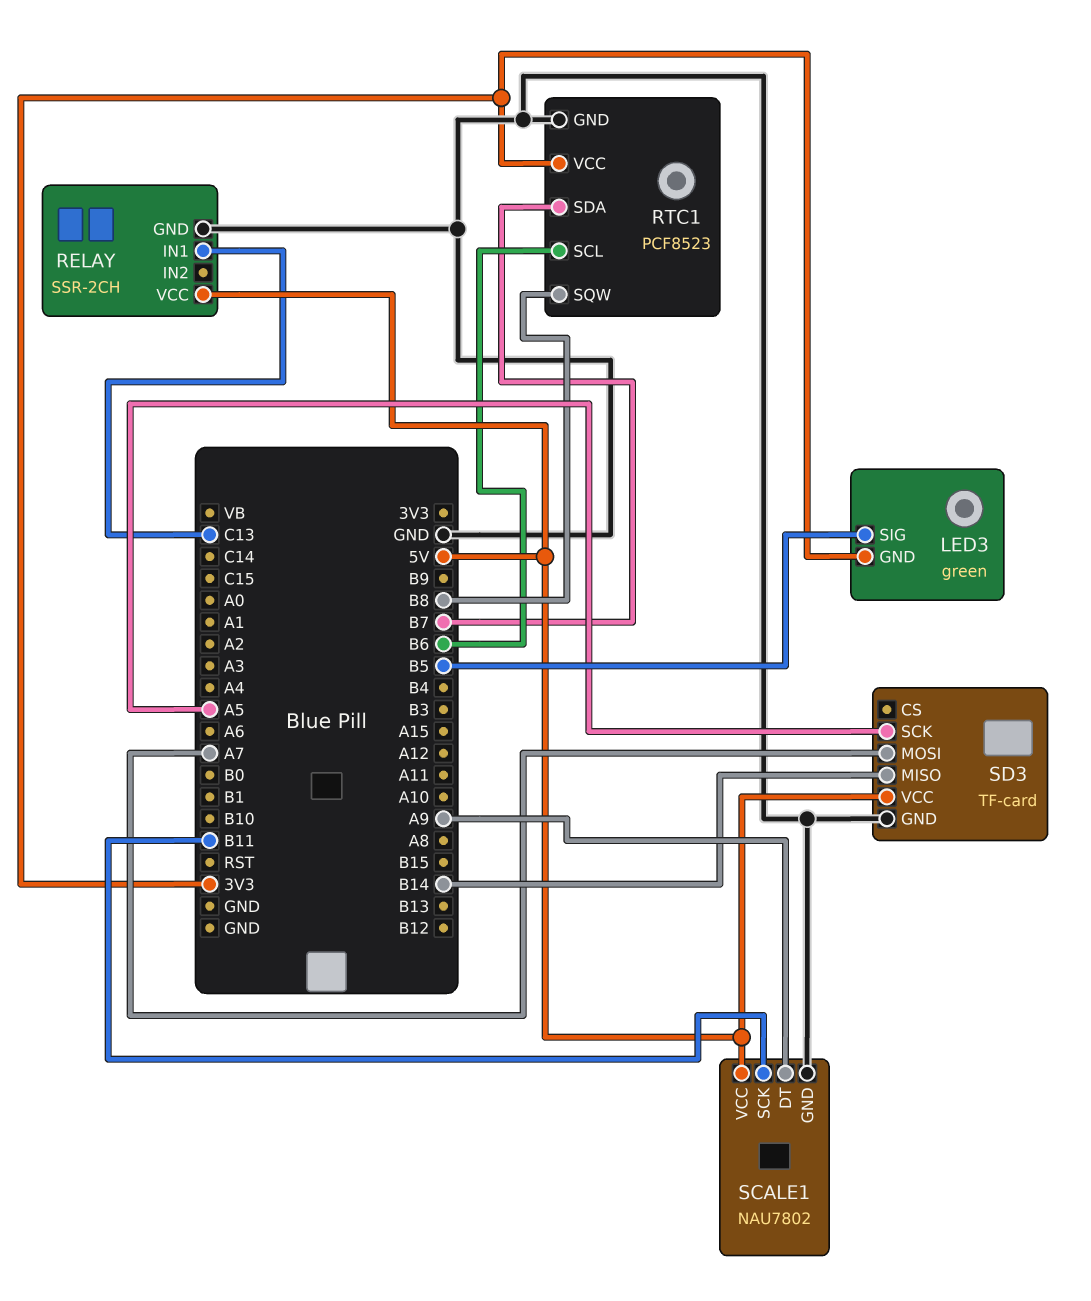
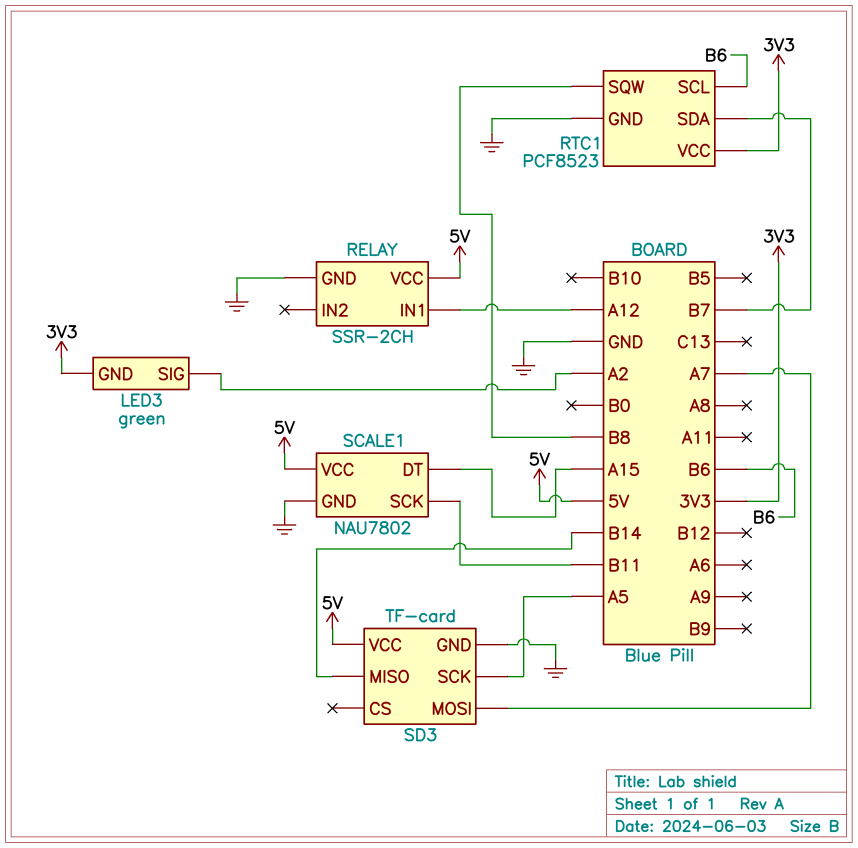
LED3 pin SIG: B5 -> A2
RELAY pin IN1: C13 -> A12
SCALE1 pin DT: A9 -> A15

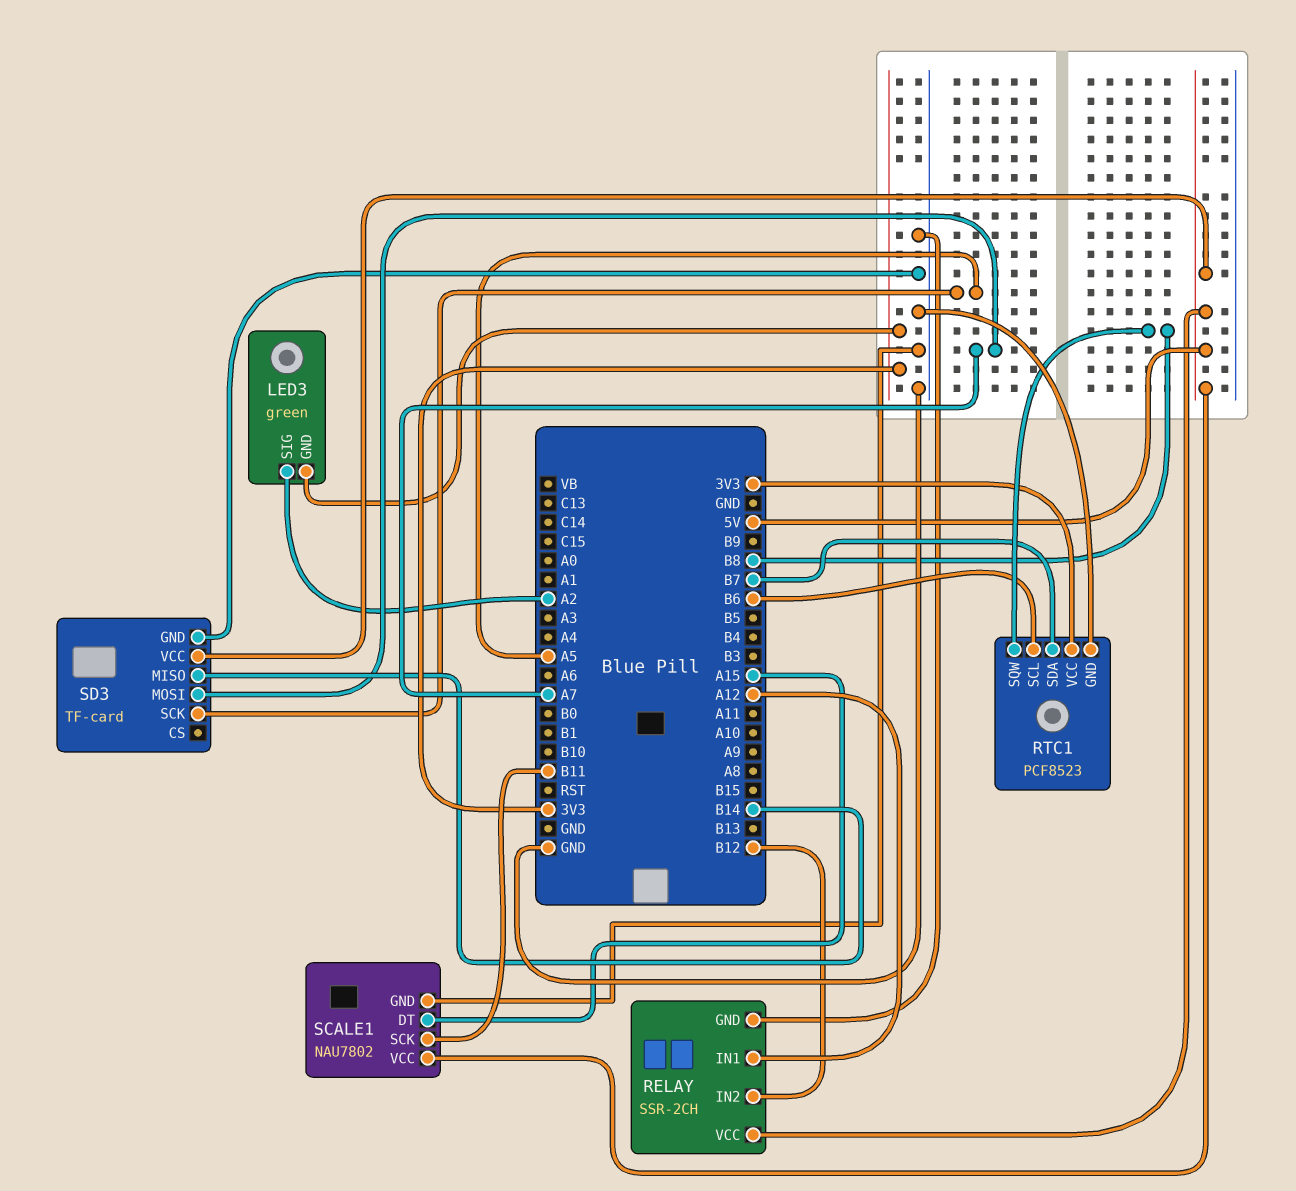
RELAY pin IN2: none -> B12

